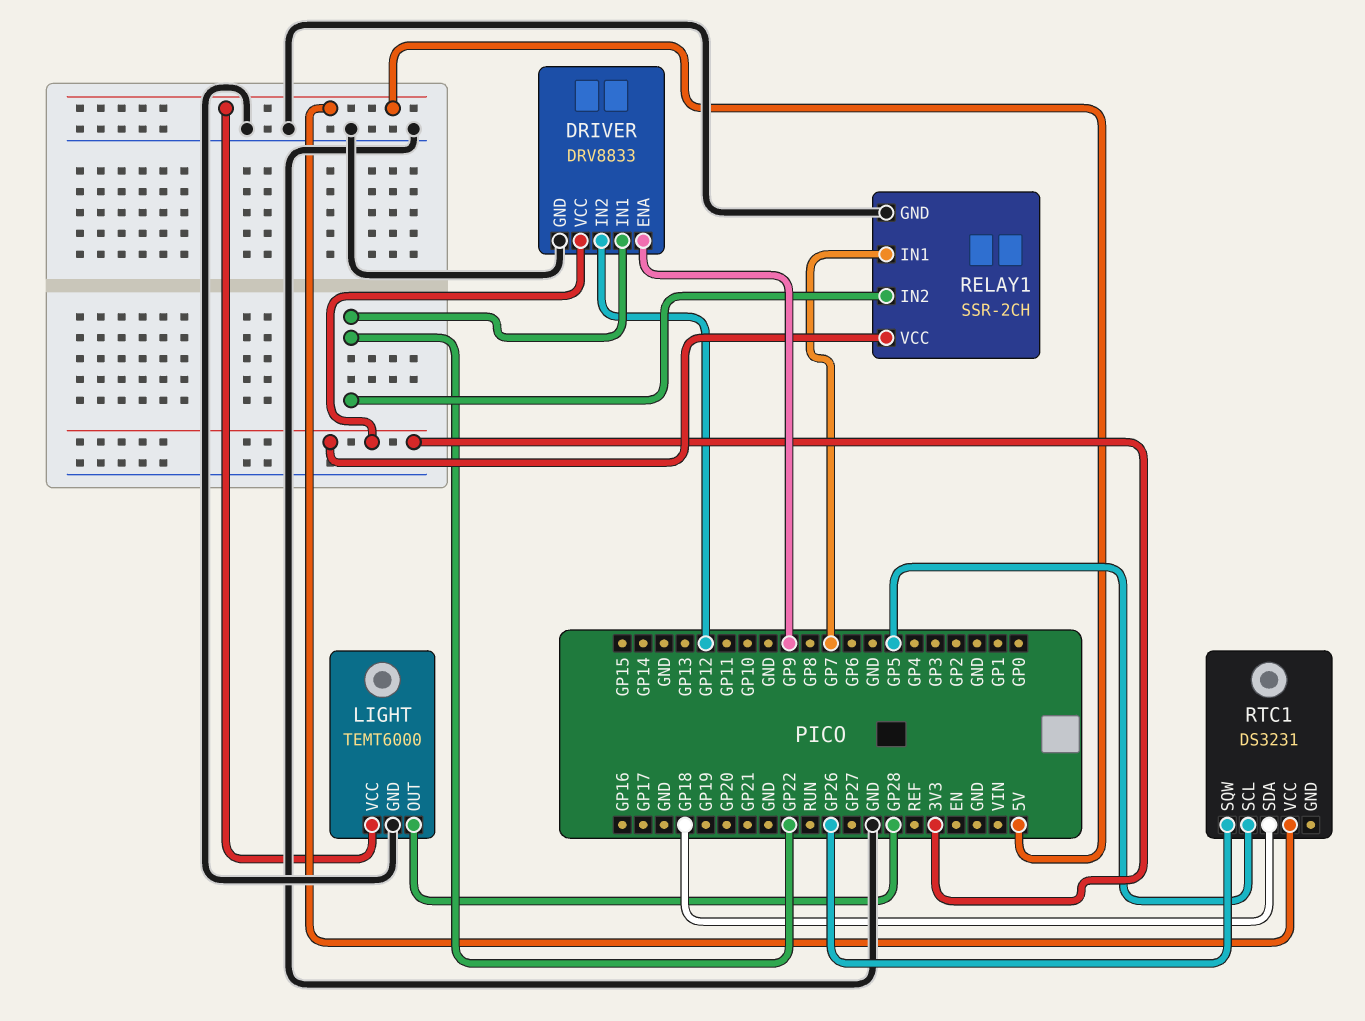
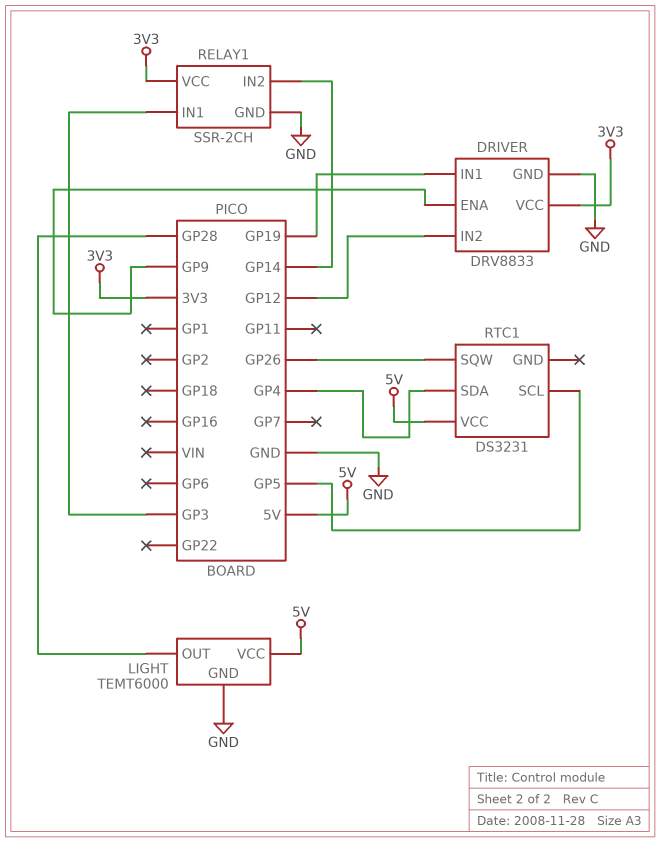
DRIVER pin IN1: GP22 -> GP19
RELAY1 pin IN1: GP7 -> GP3
RELAY1 pin IN2: GP22 -> GP14
RTC1 pin SDA: GP18 -> GP4

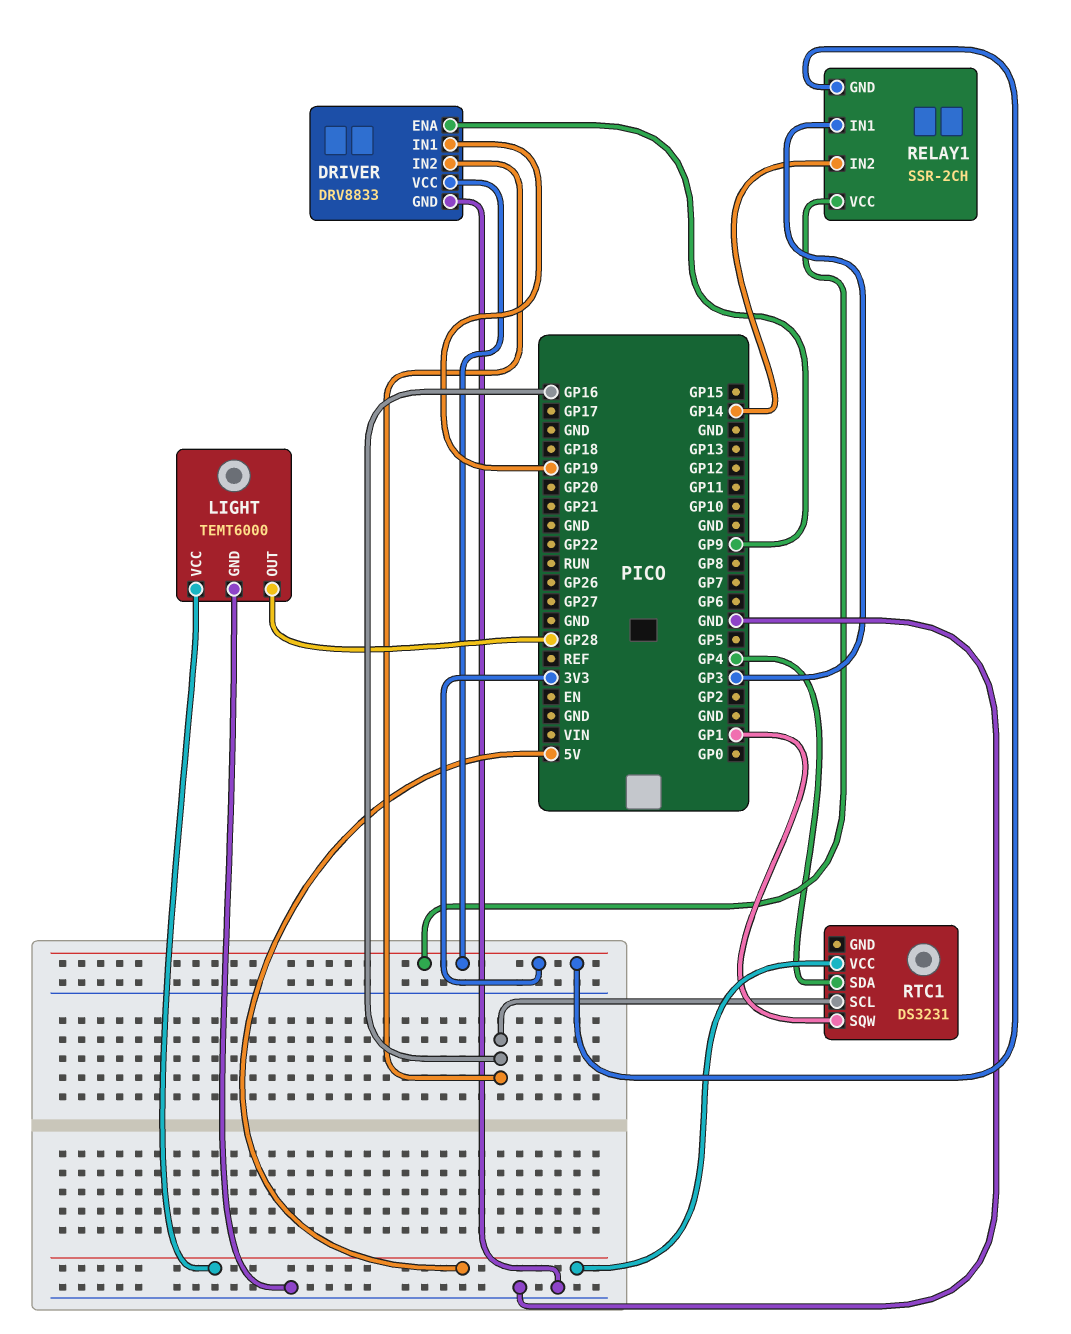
DRIVER pin IN2: GP12 -> GP16
RELAY1 pin GND: GND -> 3V3
RTC1 pin SCL: GP5 -> GP16
RTC1 pin SQW: GP26 -> GP1

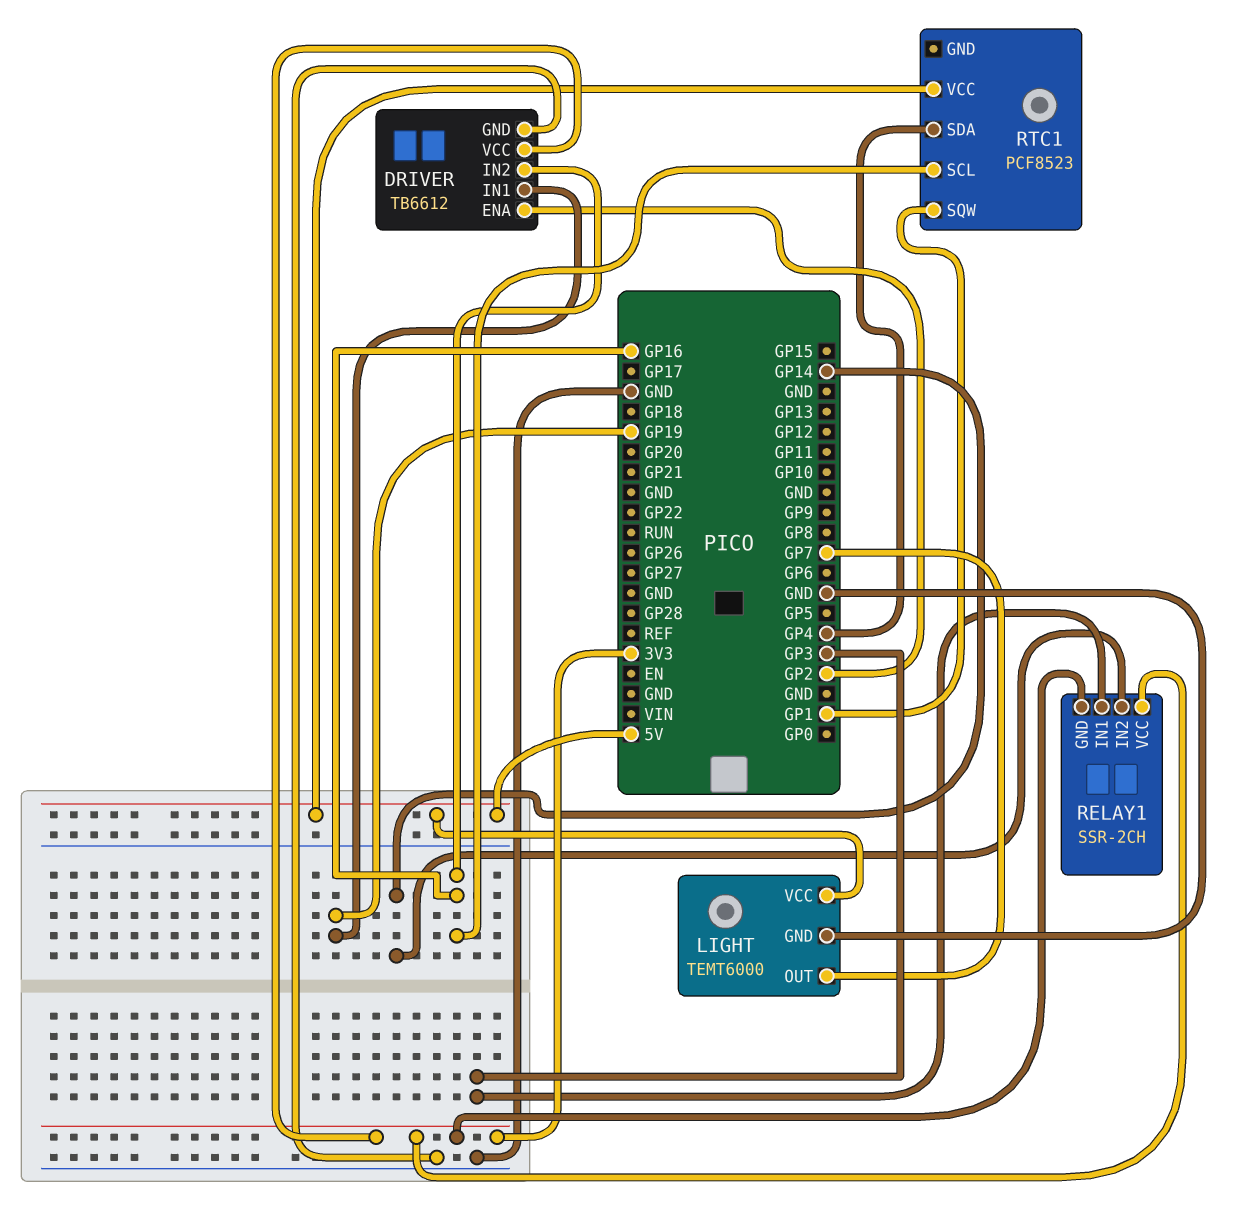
DRIVER: DRV8833 -> TB6612
DRIVER pin ENA: GP9 -> GP2
LIGHT pin OUT: GP28 -> GP7
RTC1: DS3231 -> PCF8523

